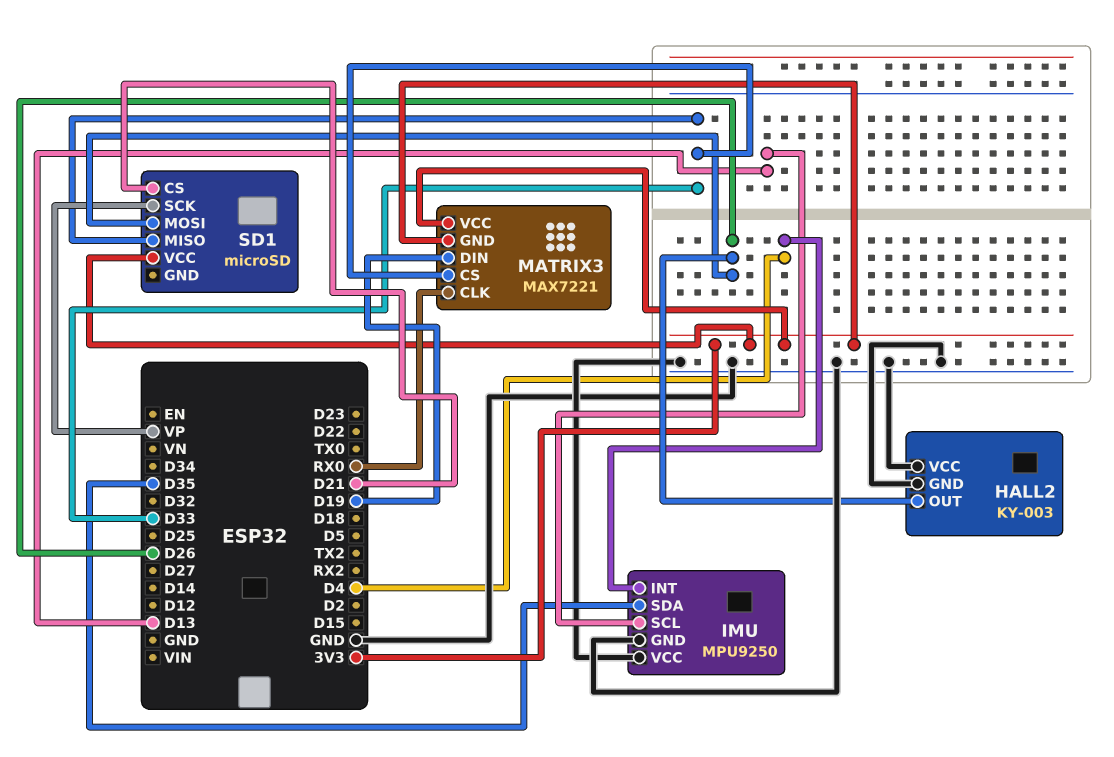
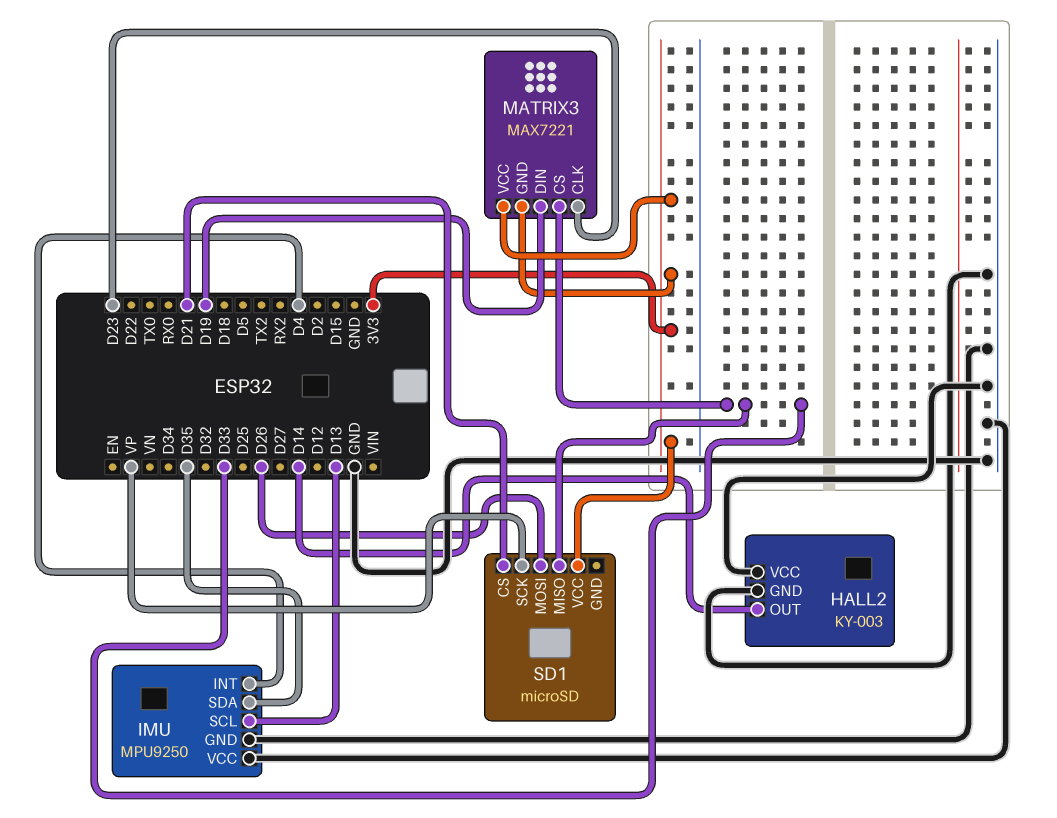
HALL2 pin OUT: D26 -> D14
MATRIX3 pin CLK: RX0 -> D23

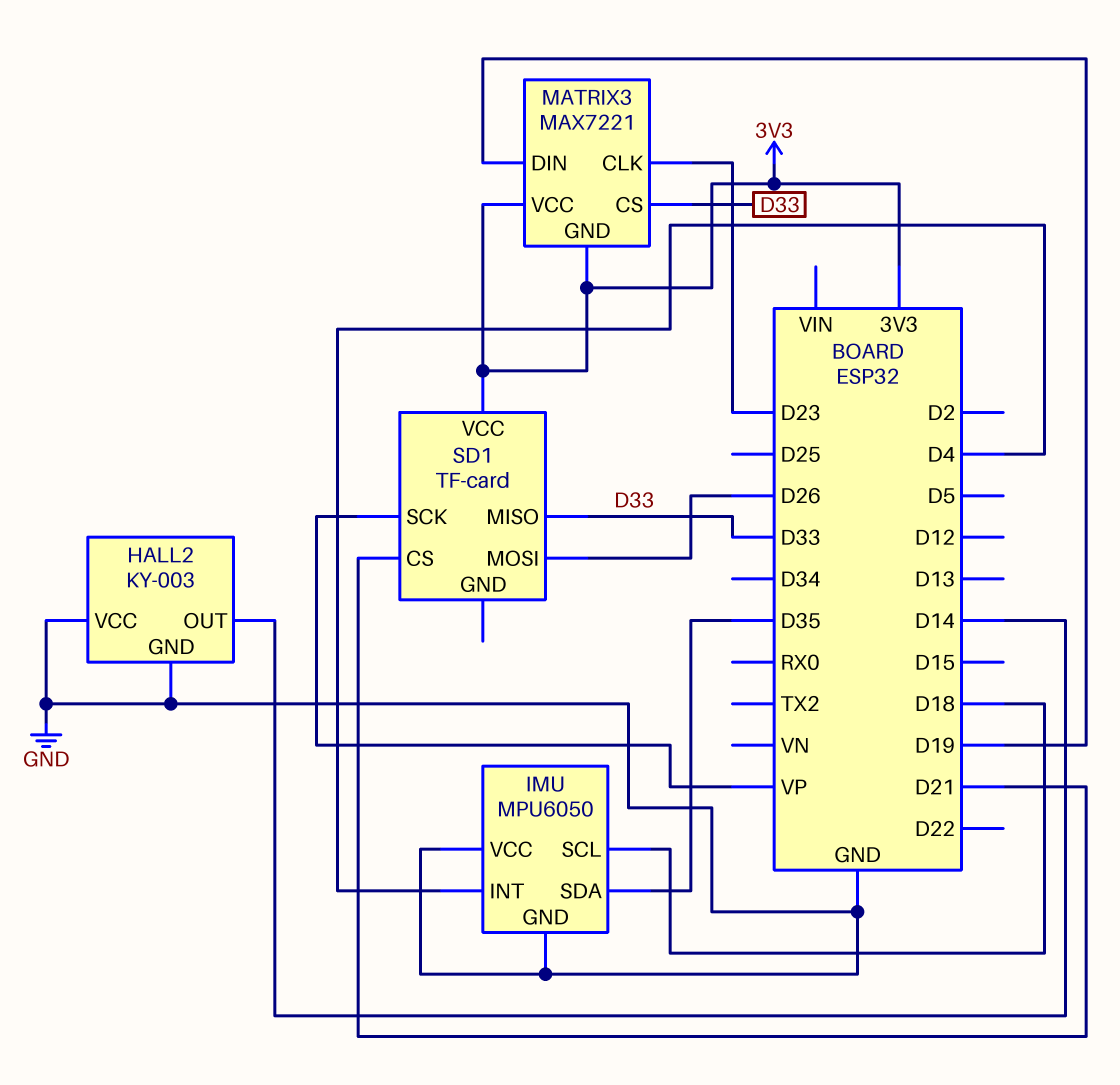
IMU: MPU9250 -> MPU6050
IMU pin SCL: D13 -> D18
SD1: microSD -> TF-card

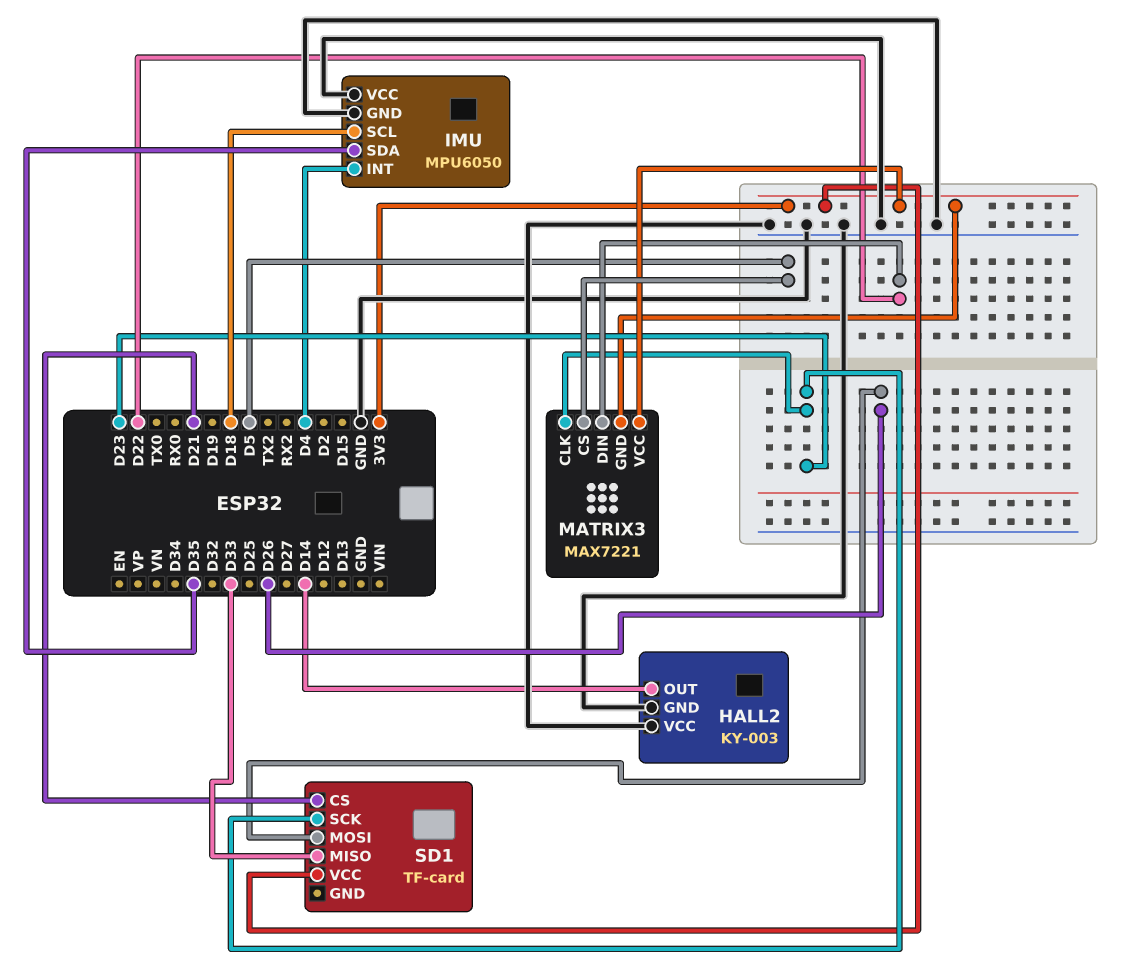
MATRIX3 pin CS: D33 -> D5
MATRIX3 pin DIN: D19 -> D22
SD1 pin SCK: VP -> D23

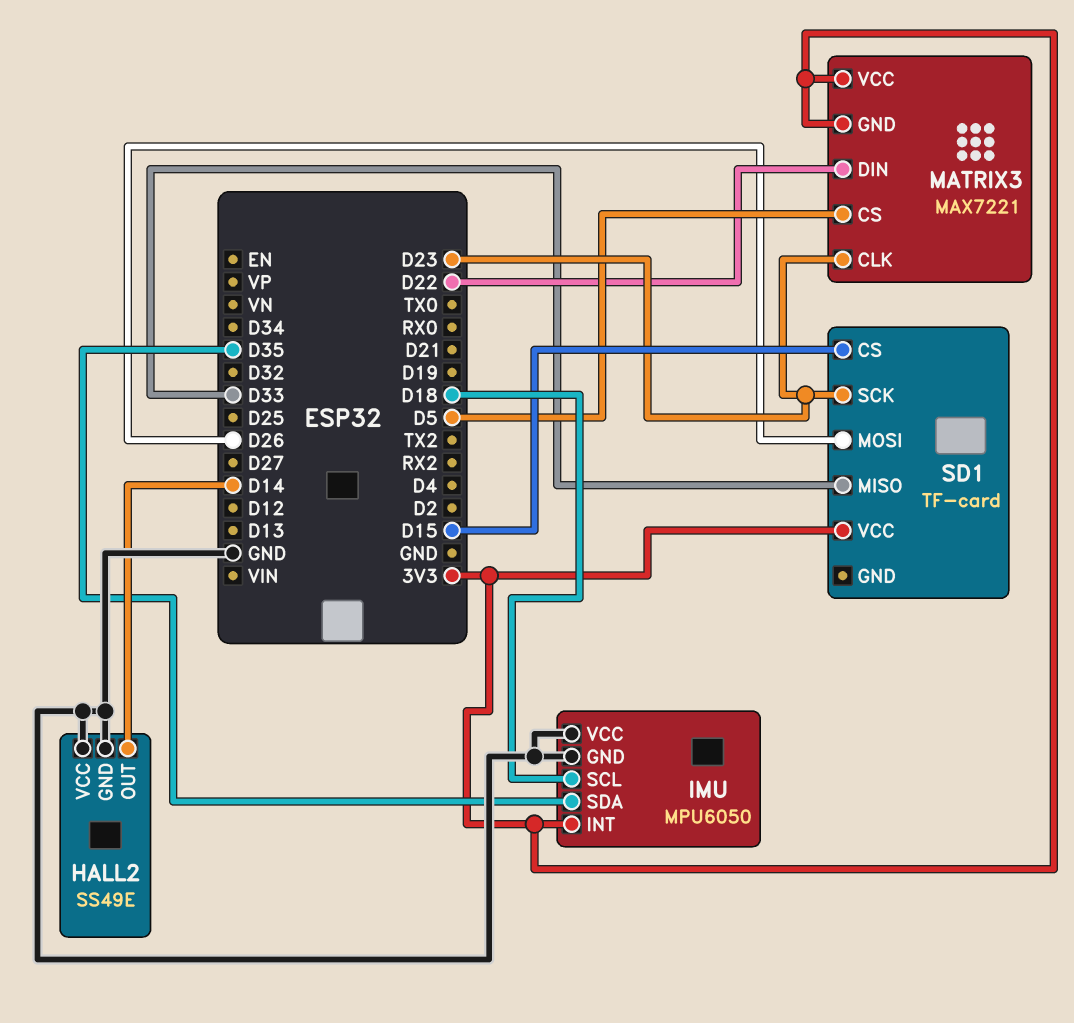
HALL2: KY-003 -> SS49E
IMU pin INT: D4 -> 3V3
SD1 pin CS: D21 -> D15

